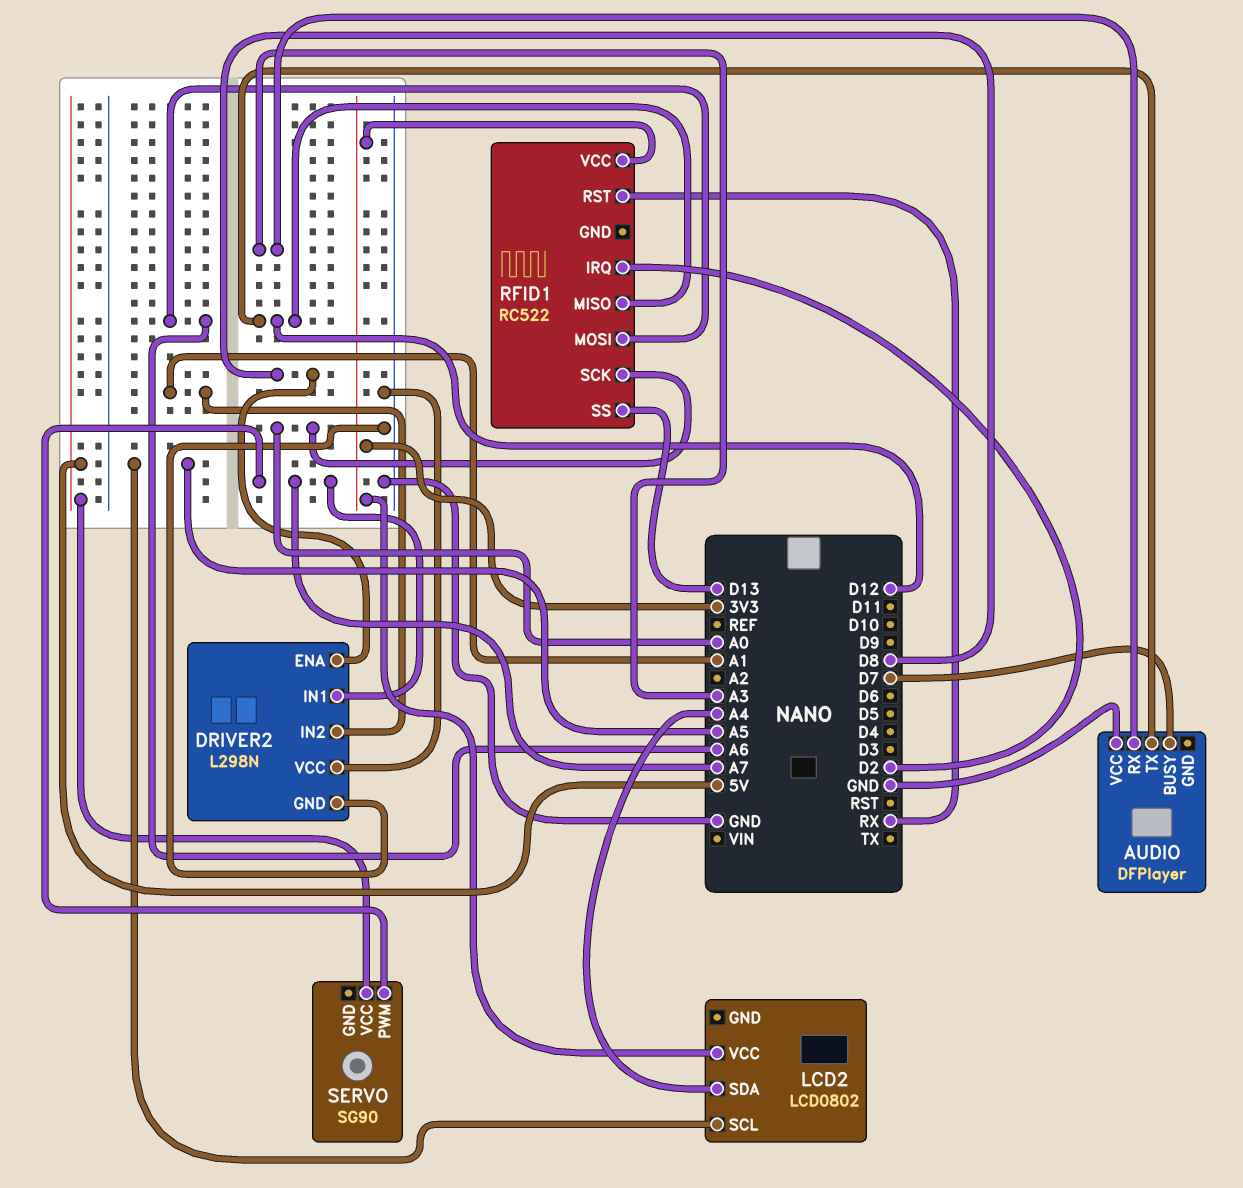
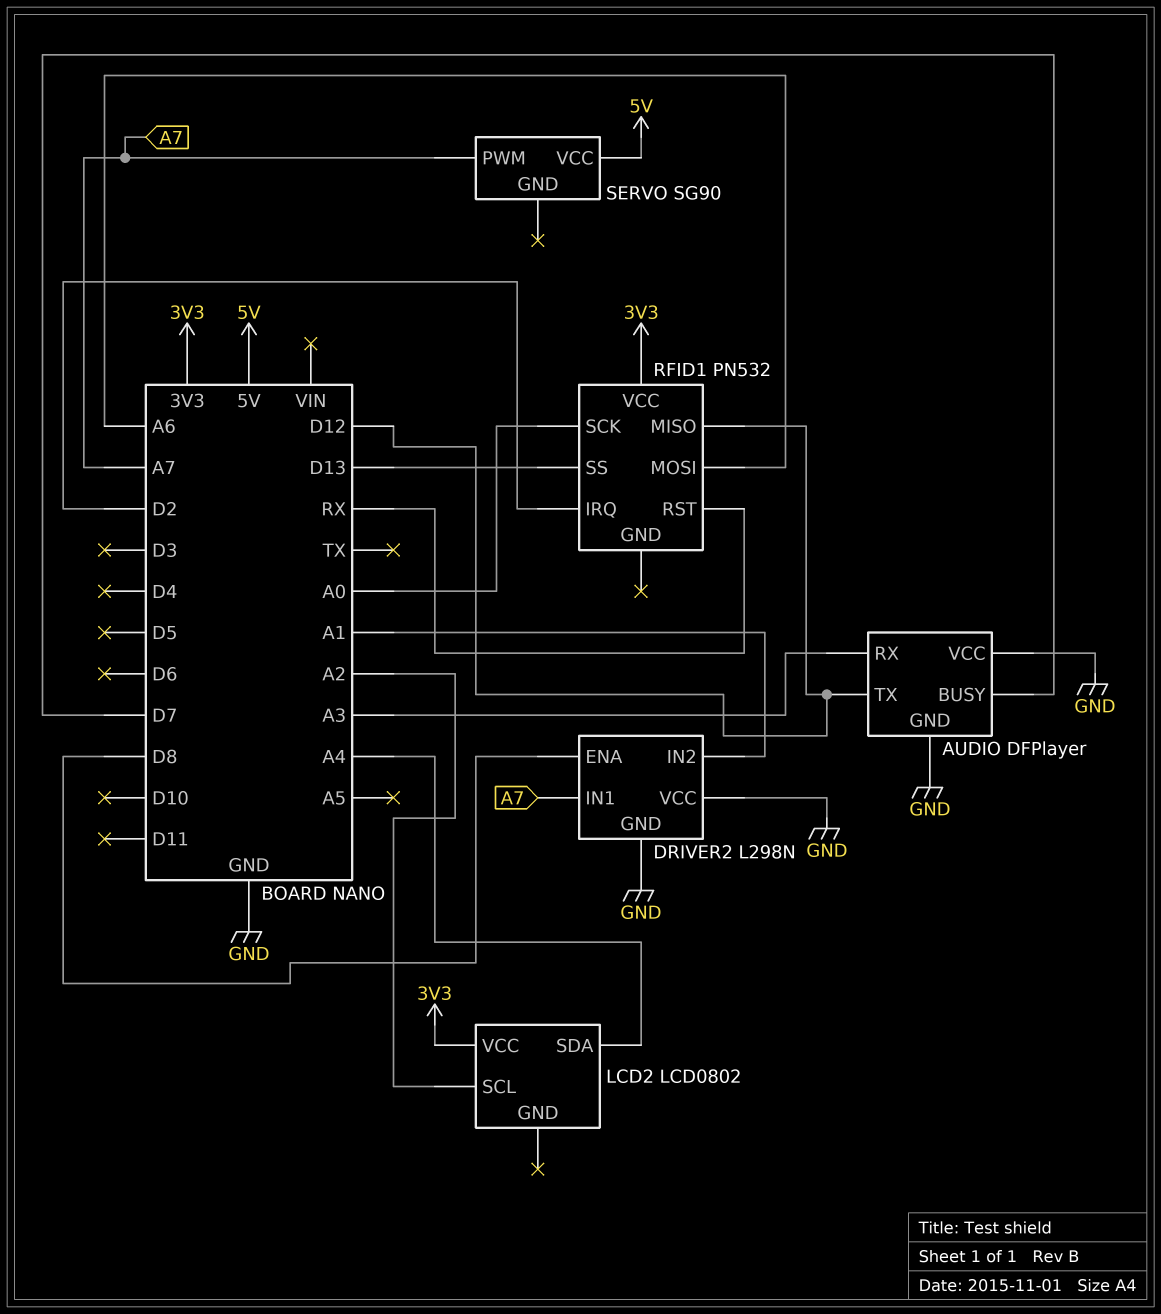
AUDIO pin GND: none -> GND
LCD2 pin SCL: A5 -> A2
RFID1: RC522 -> PN532

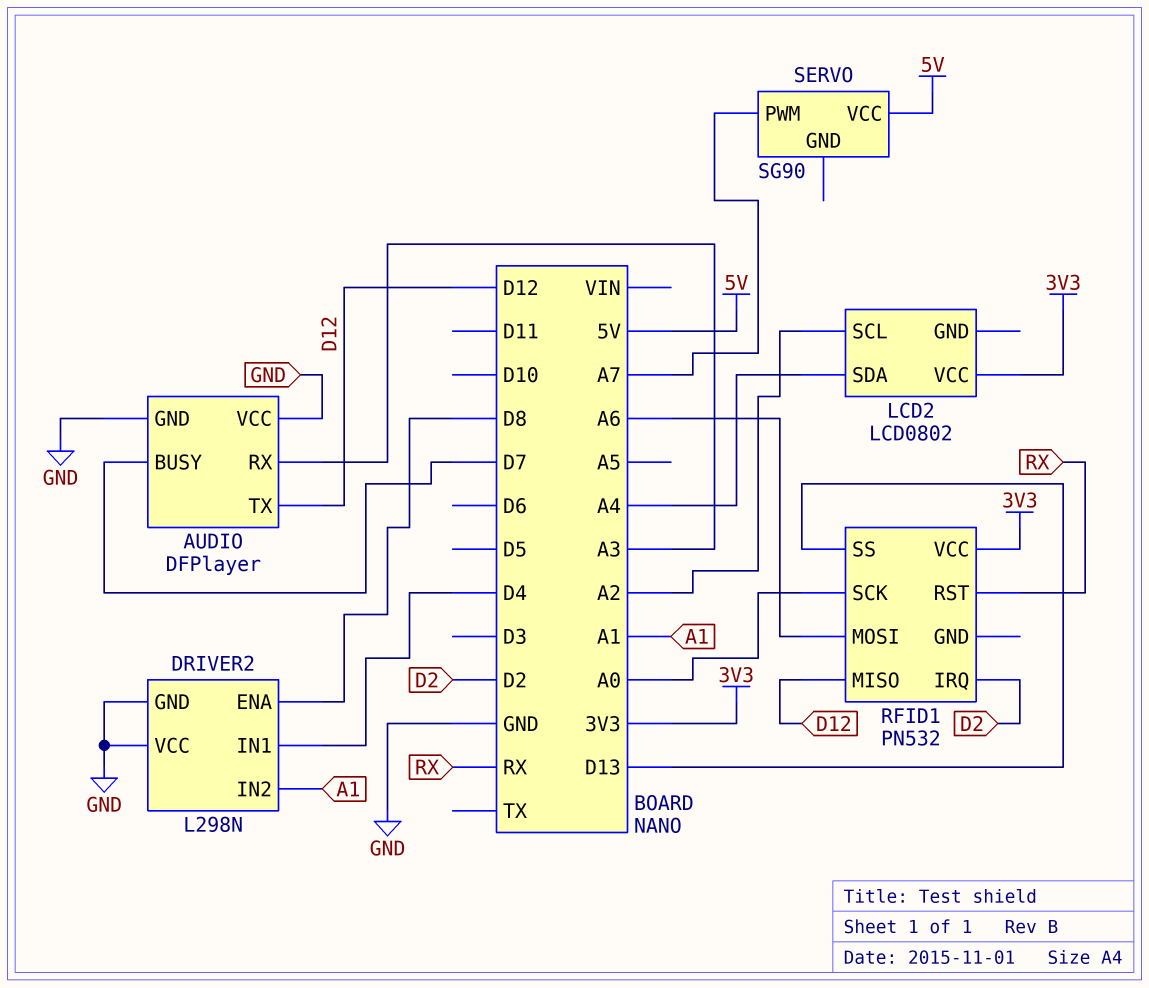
DRIVER2 pin IN1: A7 -> D4

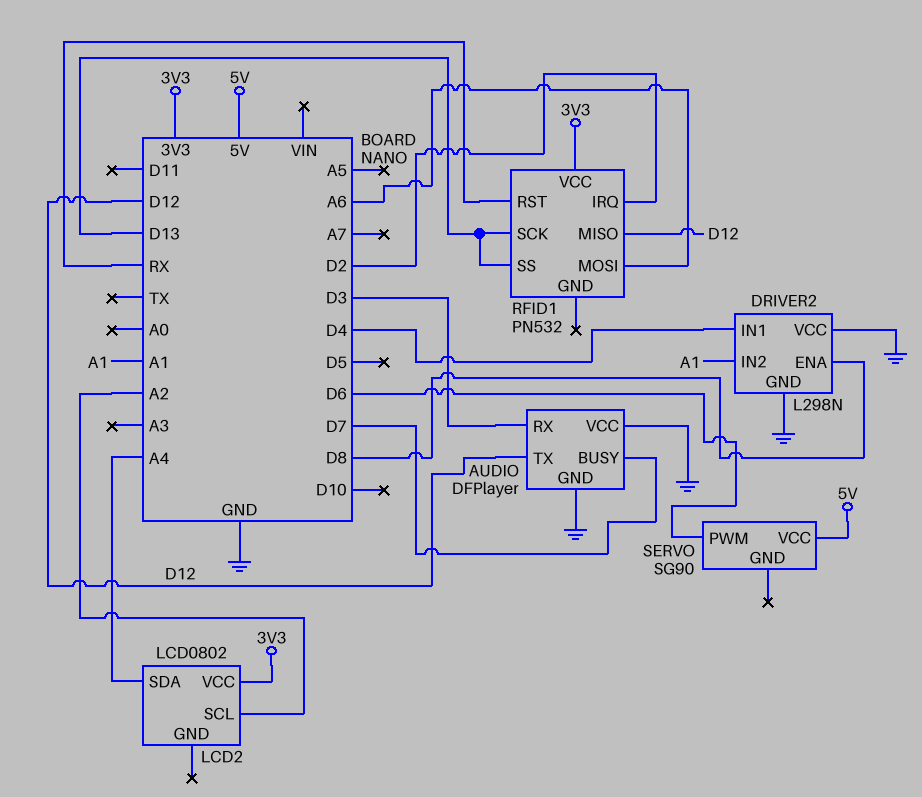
AUDIO pin RX: A3 -> D3
RFID1 pin SCK: A0 -> D13
SERVO pin PWM: A7 -> D6

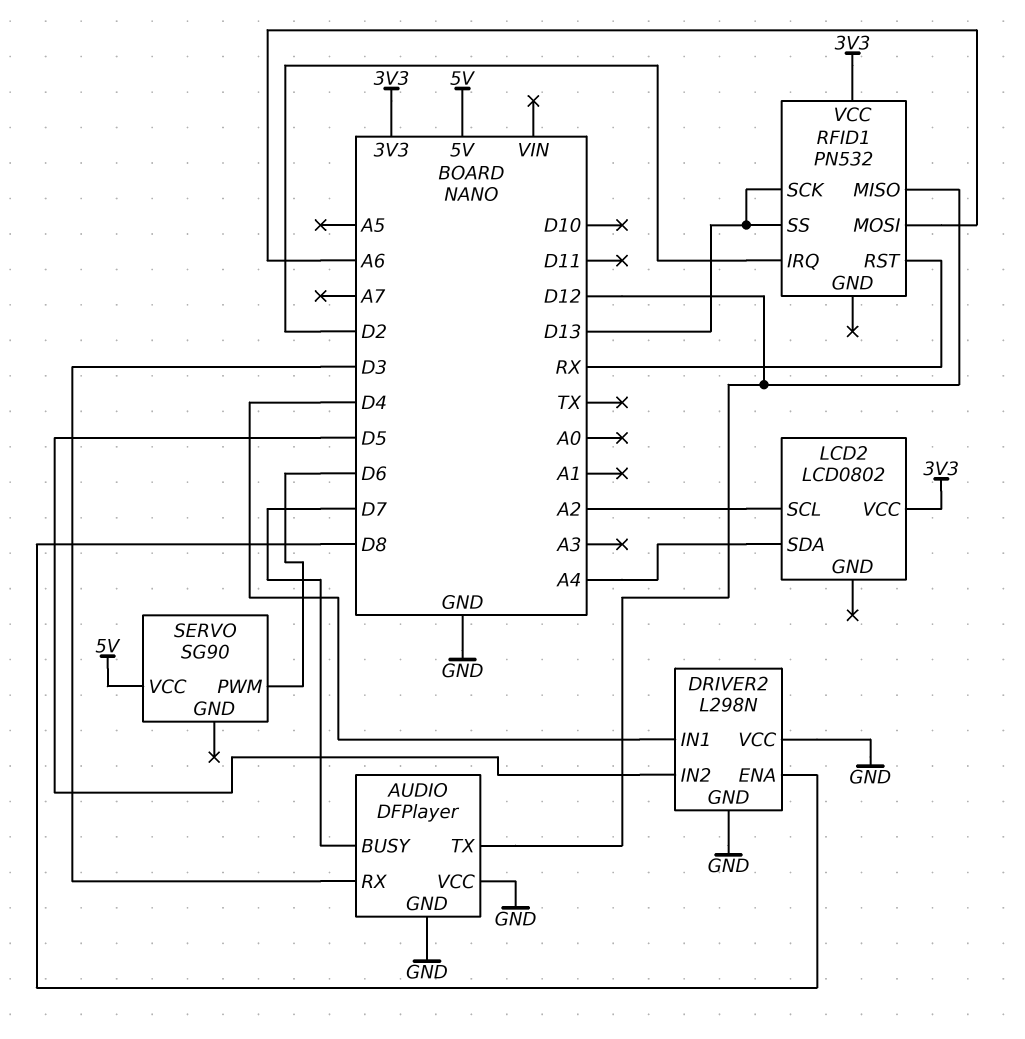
DRIVER2 pin IN2: A1 -> D5

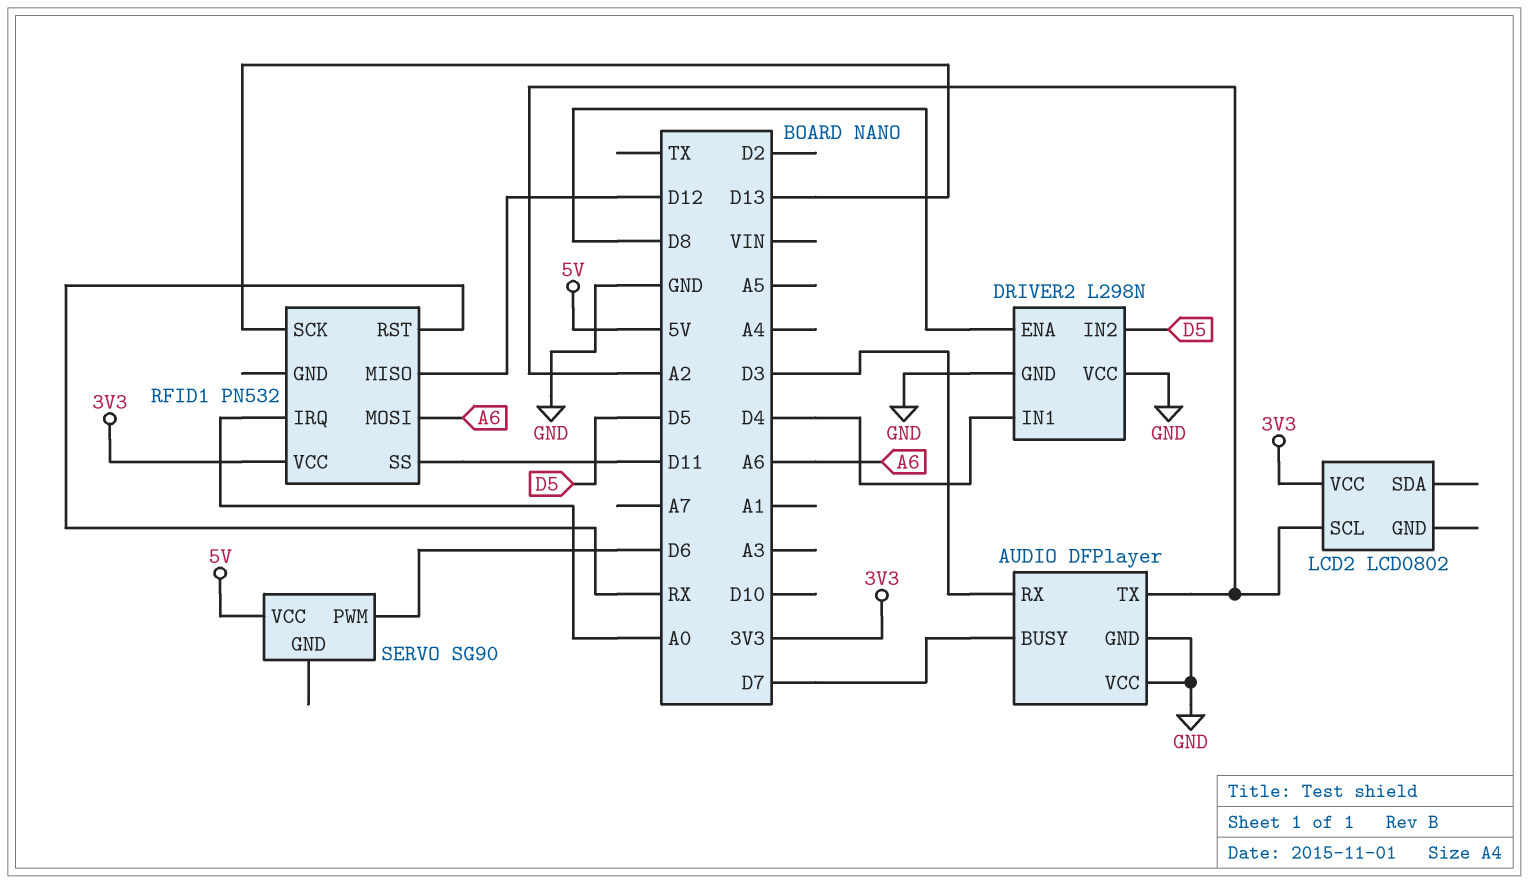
AUDIO pin TX: D12 -> A2
LCD2 pin SDA: A4 -> none
RFID1 pin IRQ: D2 -> A0
RFID1 pin SS: D13 -> D11

